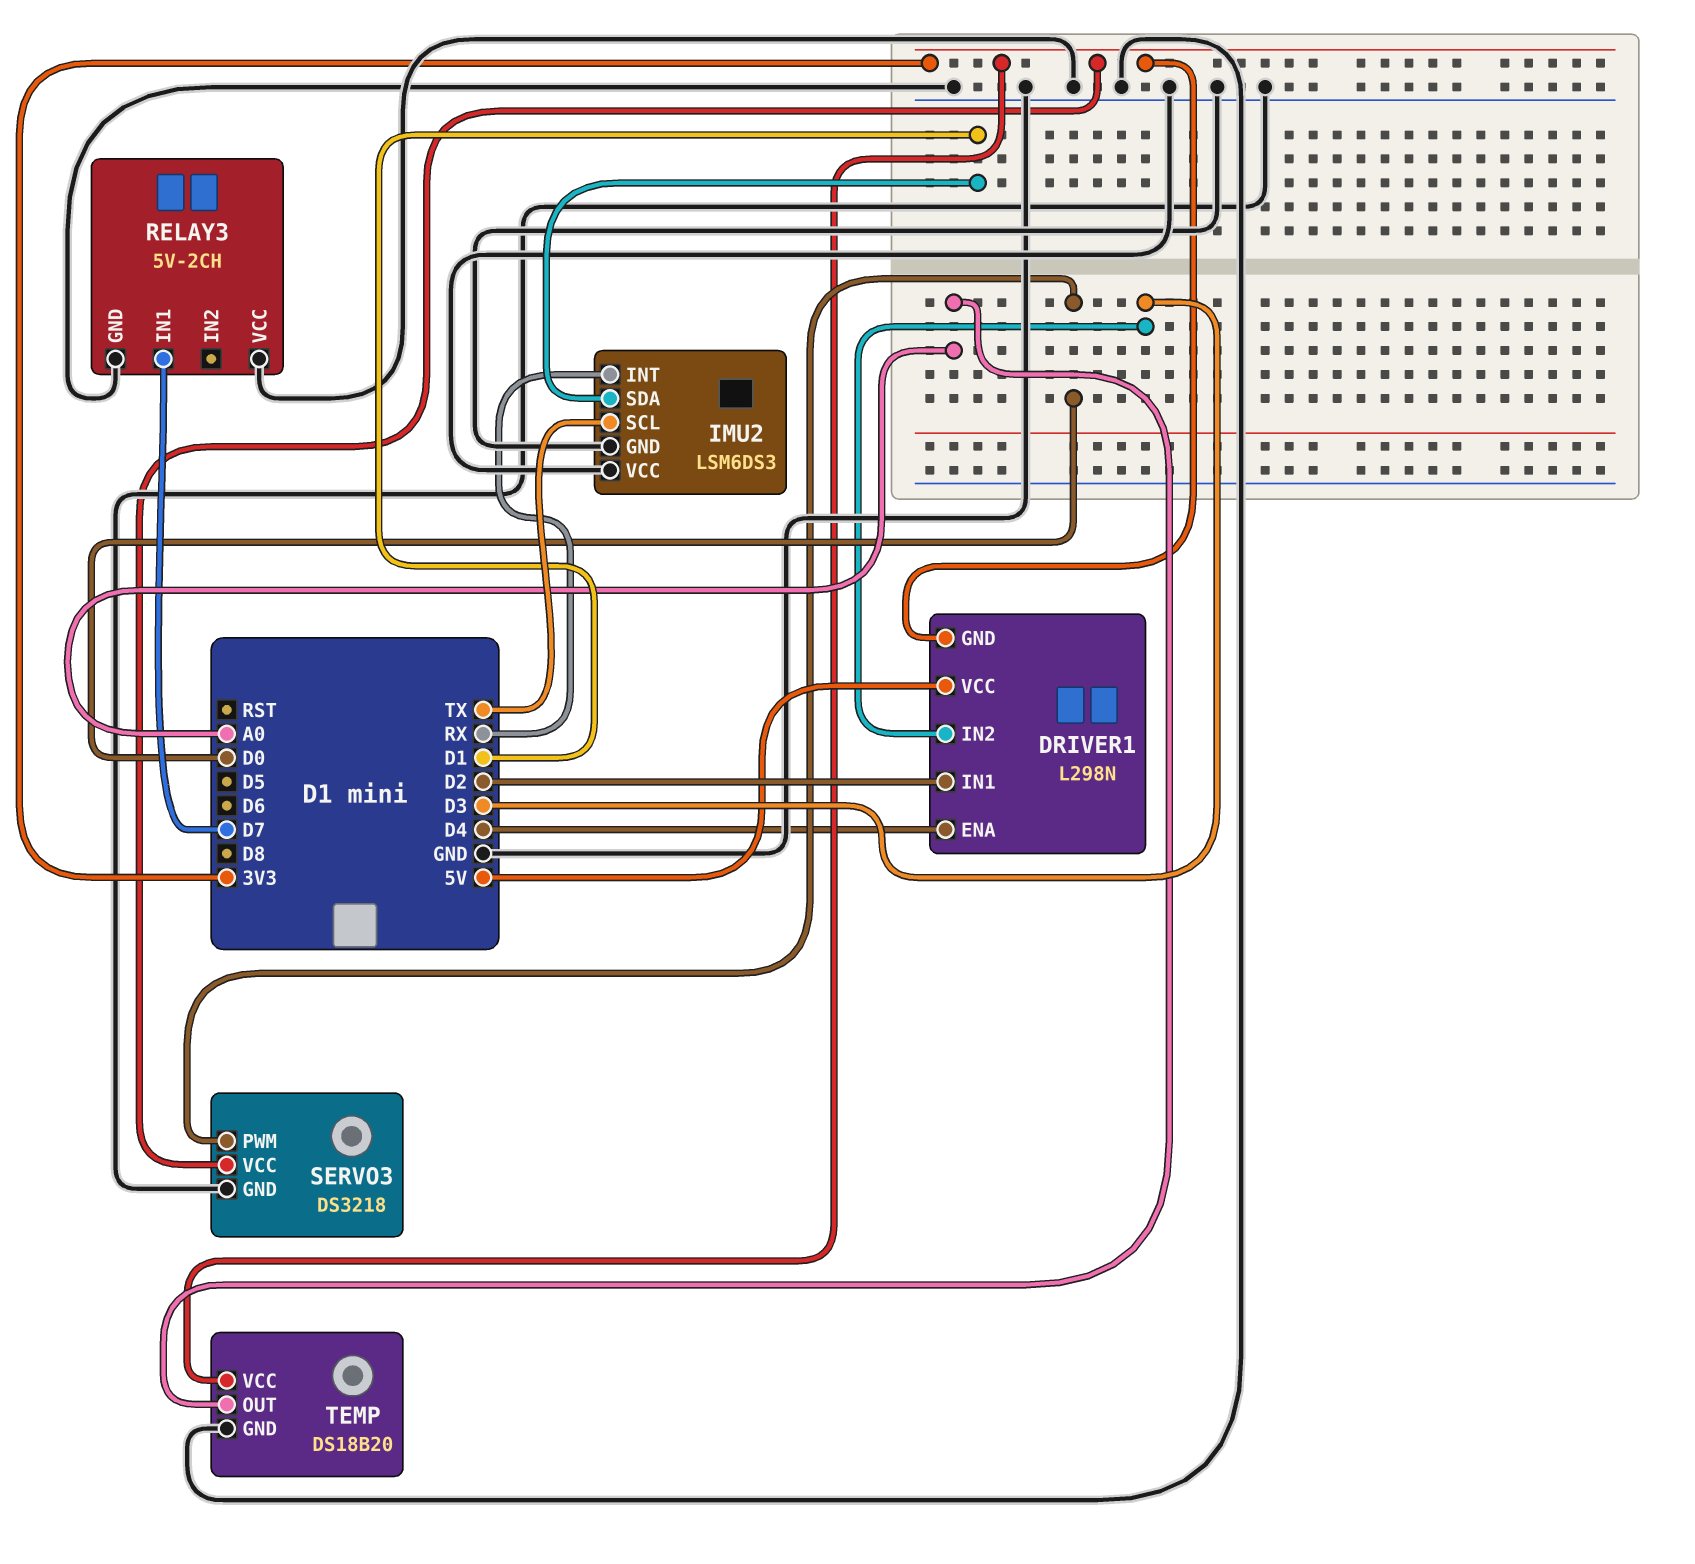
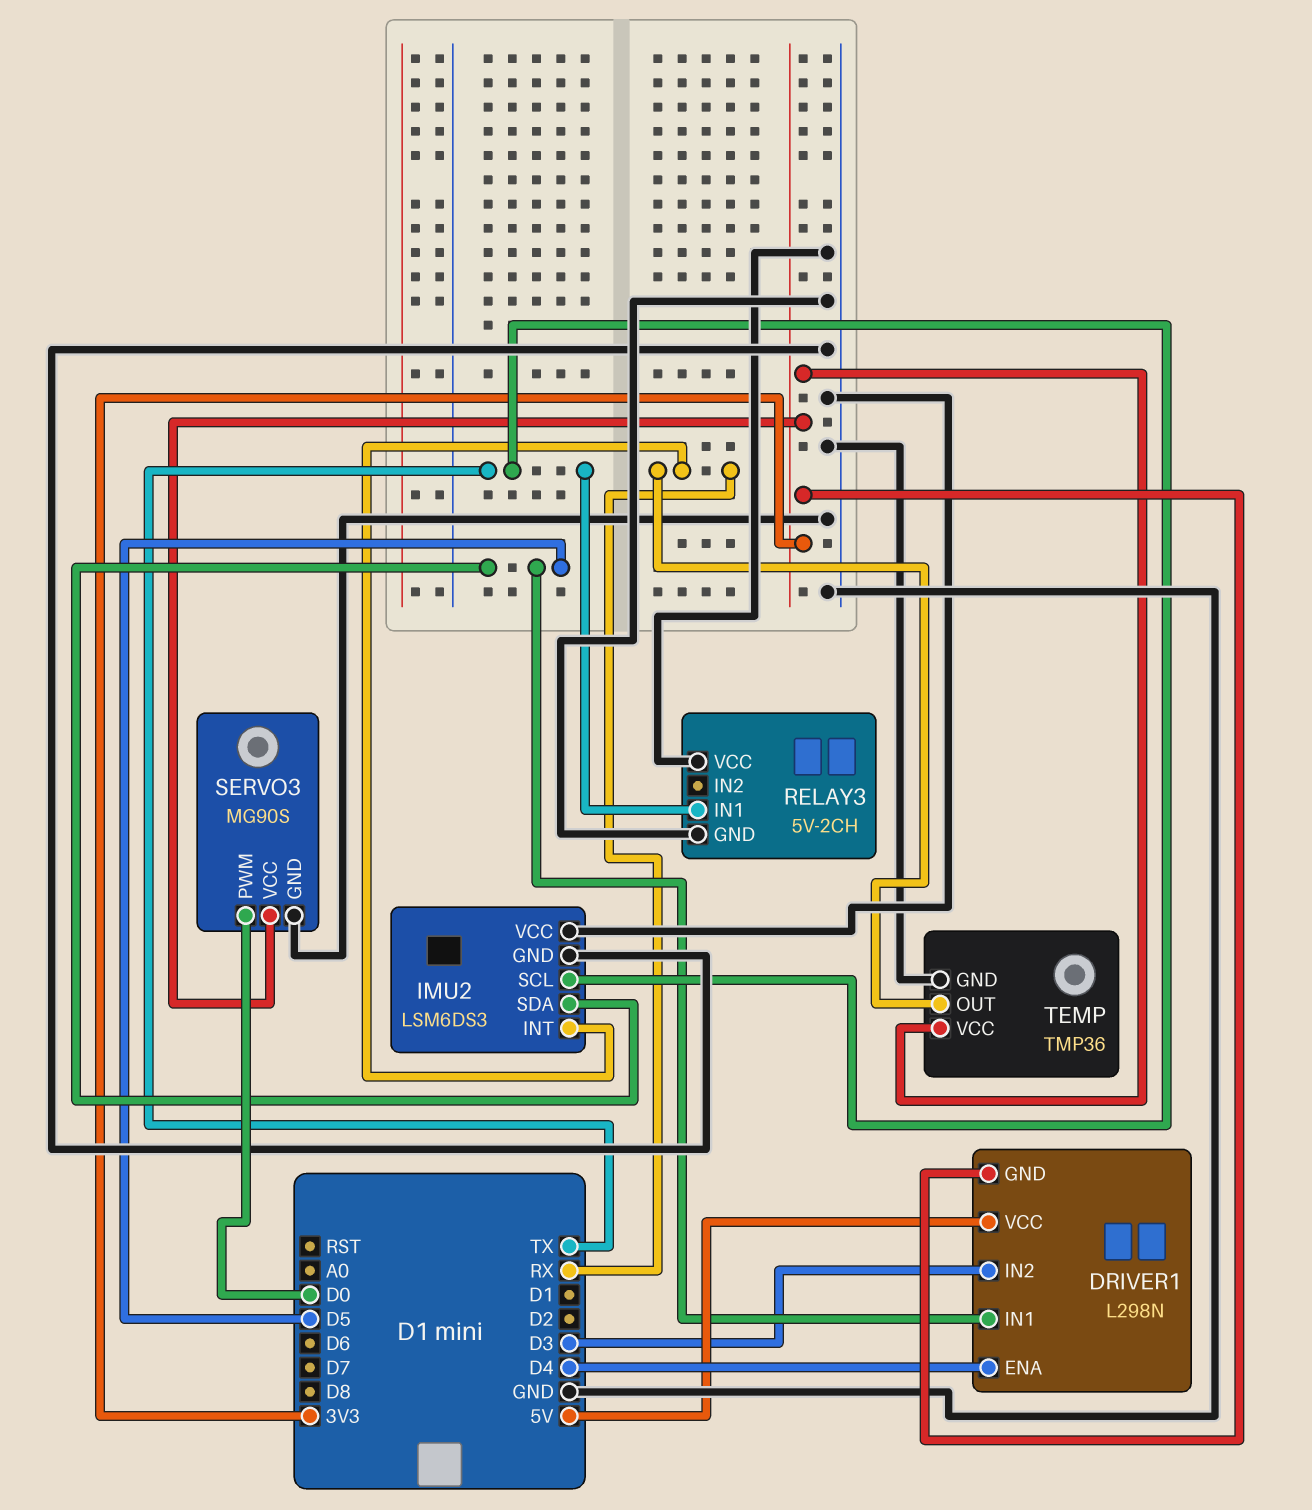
DRIVER1 pin IN1: D2 -> D5
IMU2 pin SDA: D1 -> D5
RELAY3 pin IN1: D7 -> TX
SERVO3: DS3218 -> MG90S
TEMP: DS18B20 -> TMP36
TEMP pin OUT: A0 -> RX

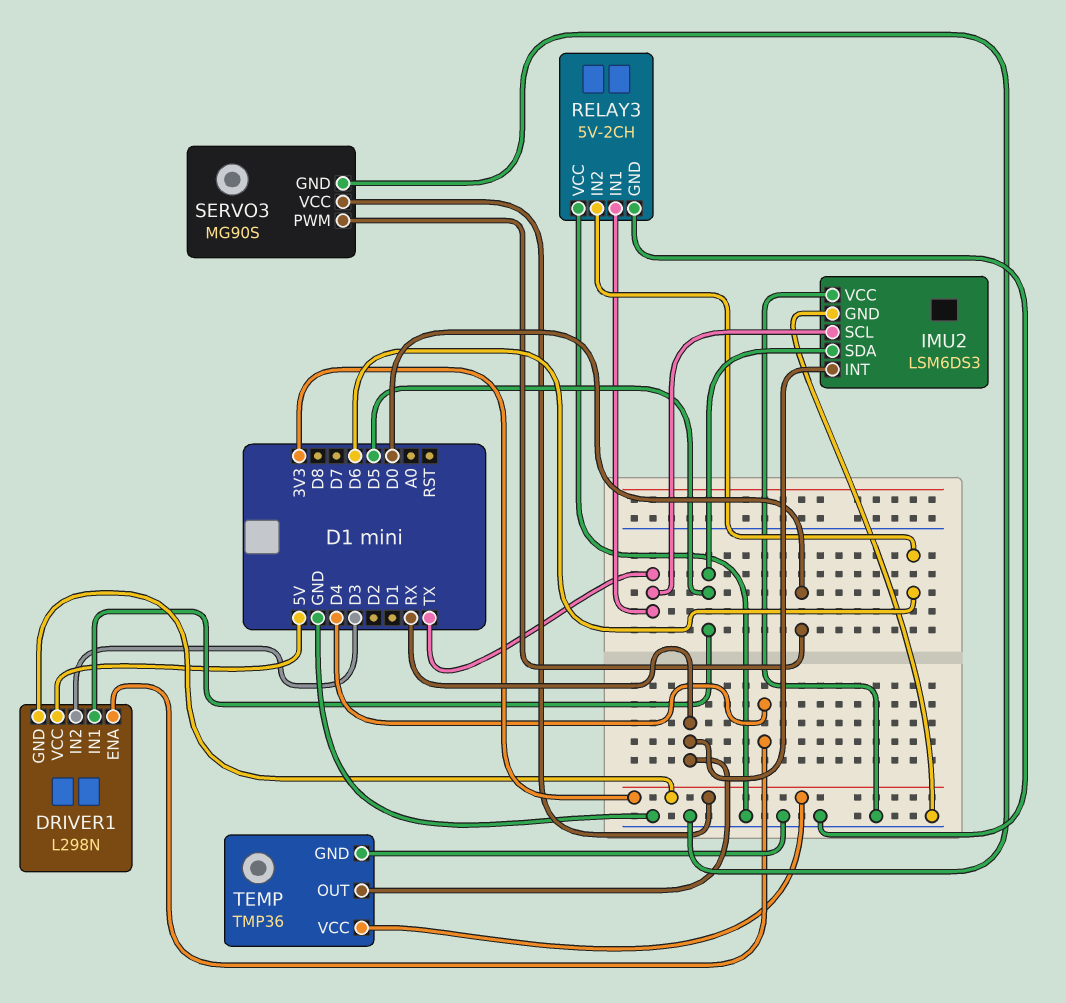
RELAY3 pin IN2: none -> D6

